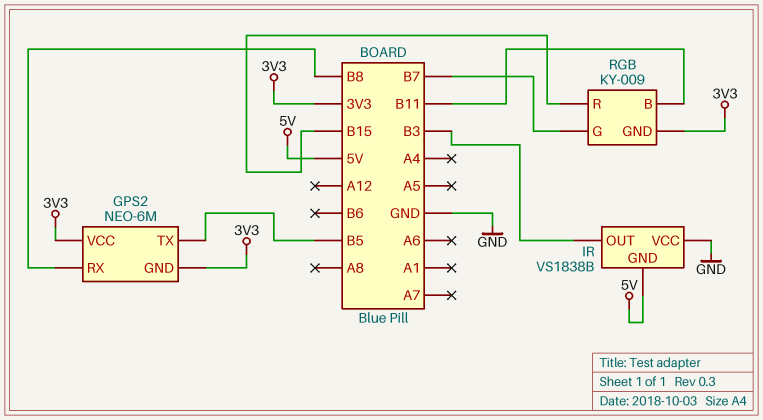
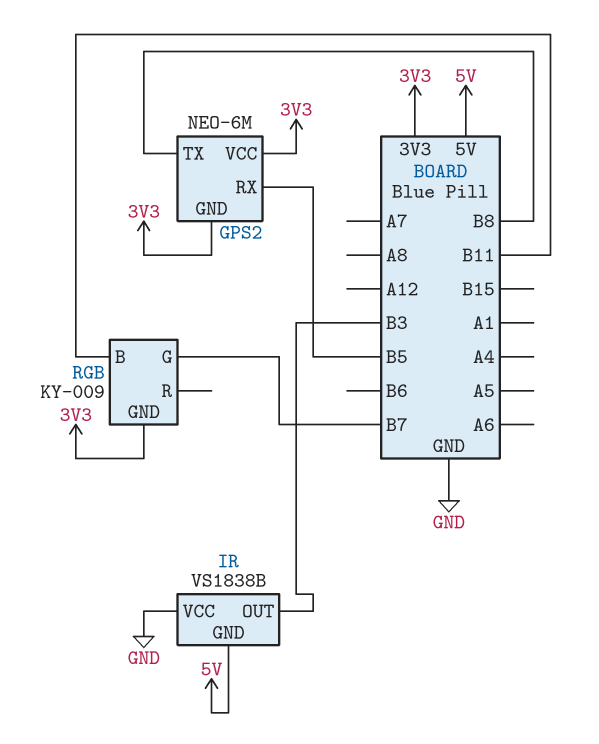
GPS2 pin RX: B8 -> B5
GPS2 pin TX: B5 -> B8
RGB pin R: B15 -> none

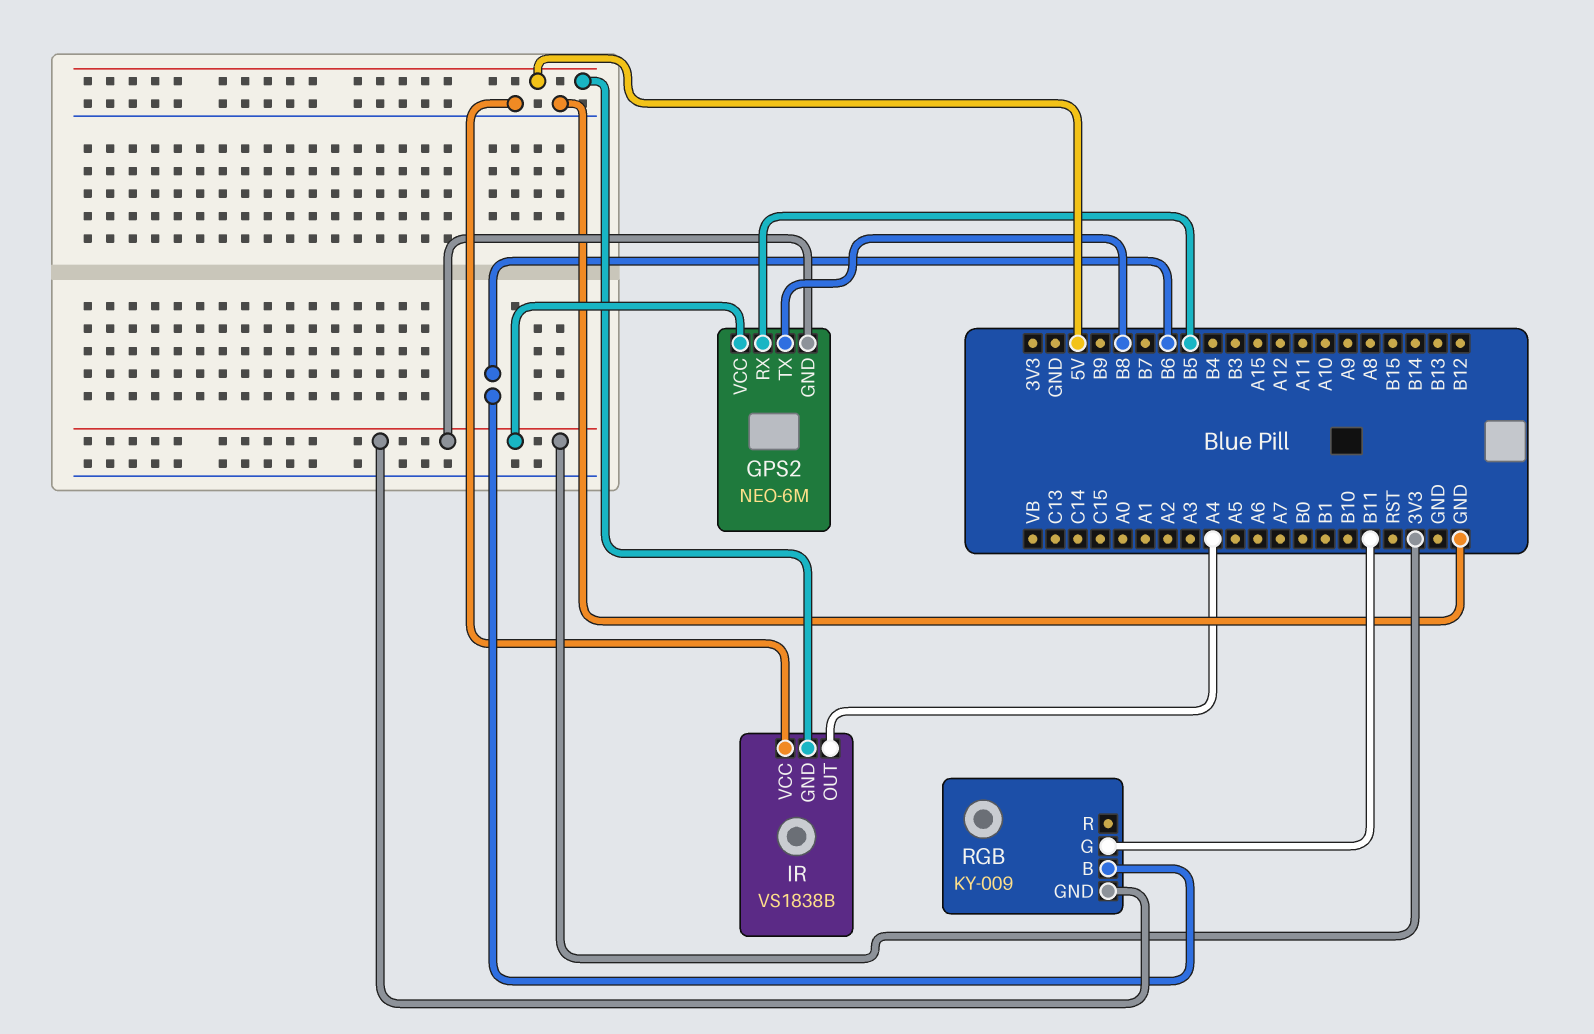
IR pin OUT: B3 -> A4
RGB pin B: B11 -> B6
RGB pin G: B7 -> B11

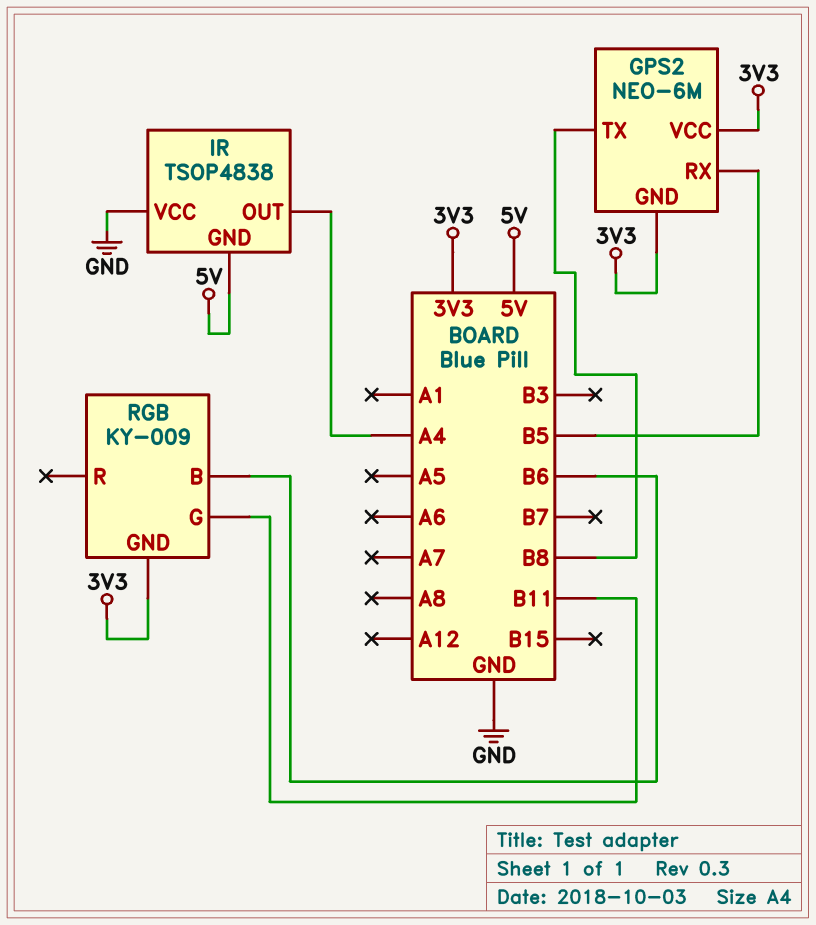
IR: VS1838B -> TSOP4838

